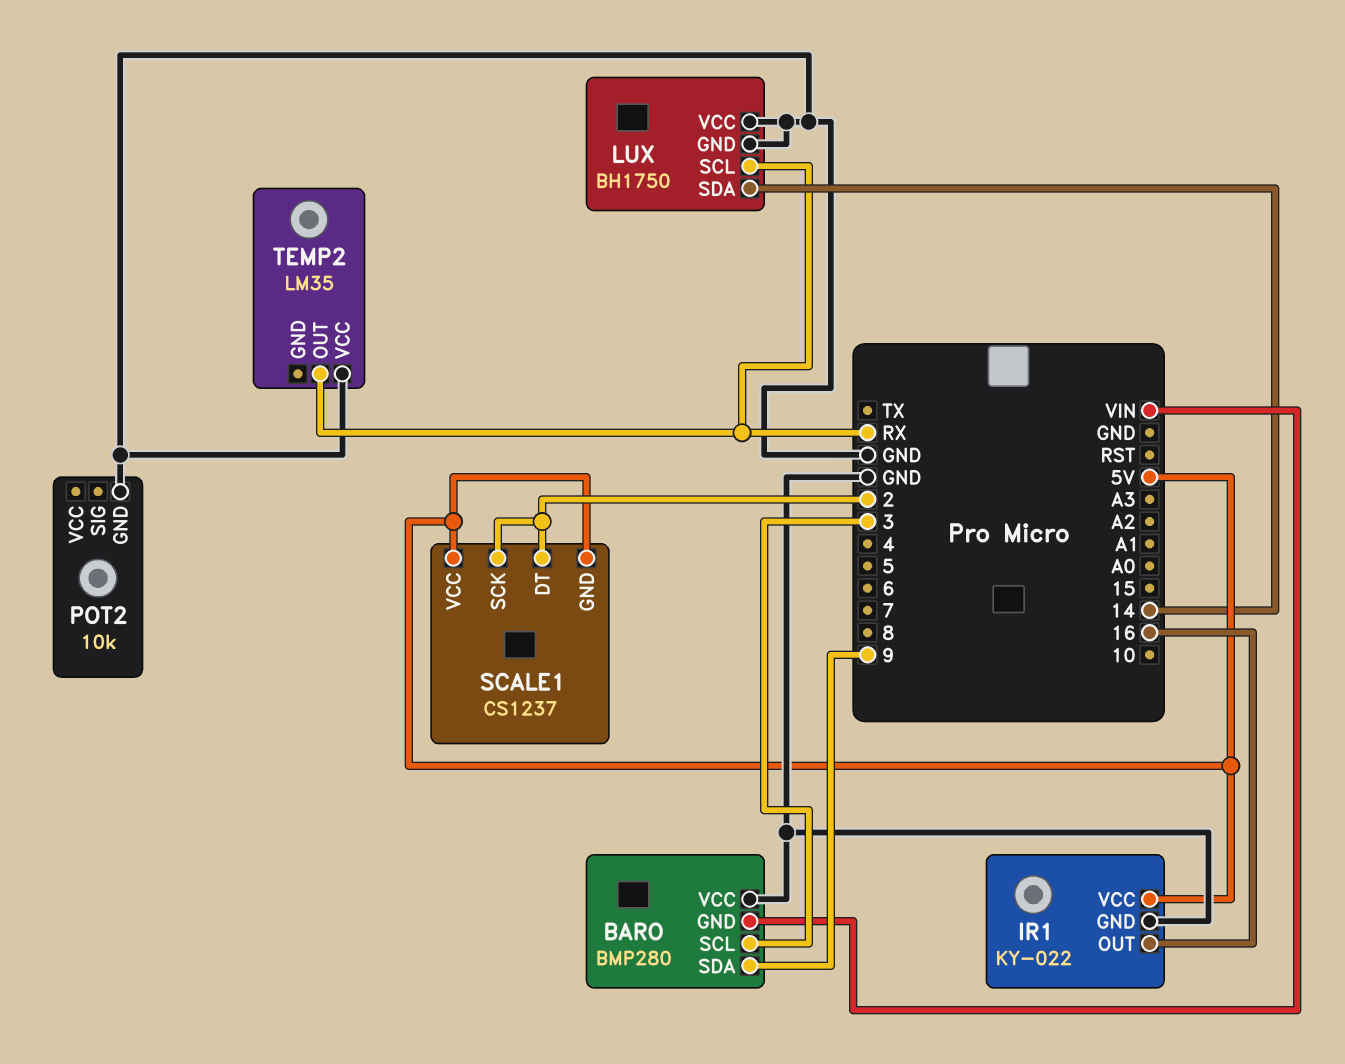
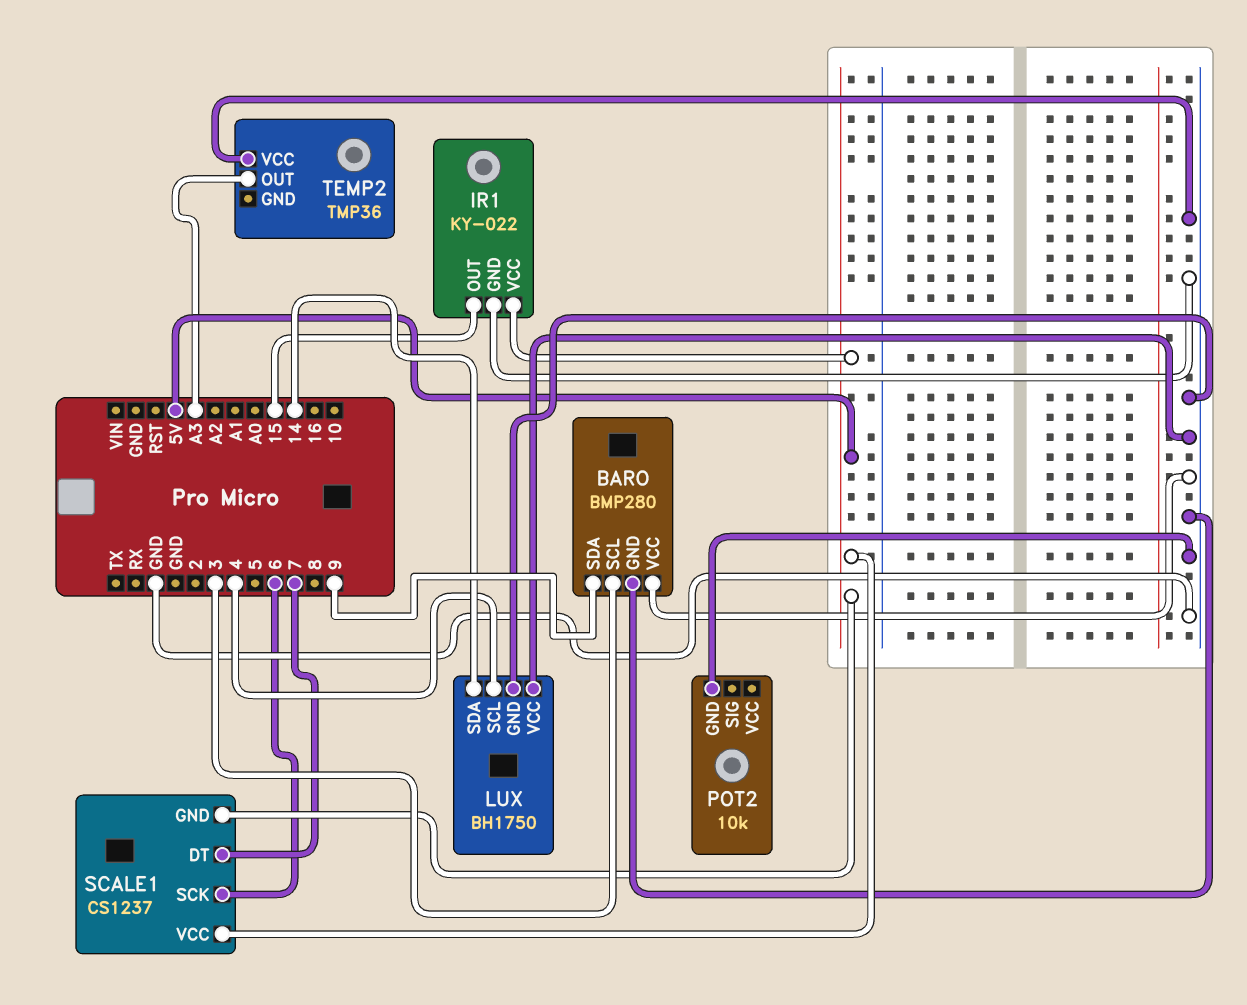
BARO pin GND: VIN -> GND
IR1 pin OUT: 16 -> 15
LUX pin SCL: RX -> 4
SCALE1 pin DT: 2 -> 7
SCALE1 pin SCK: 2 -> 6
TEMP2: LM35 -> TMP36
TEMP2 pin OUT: RX -> A3

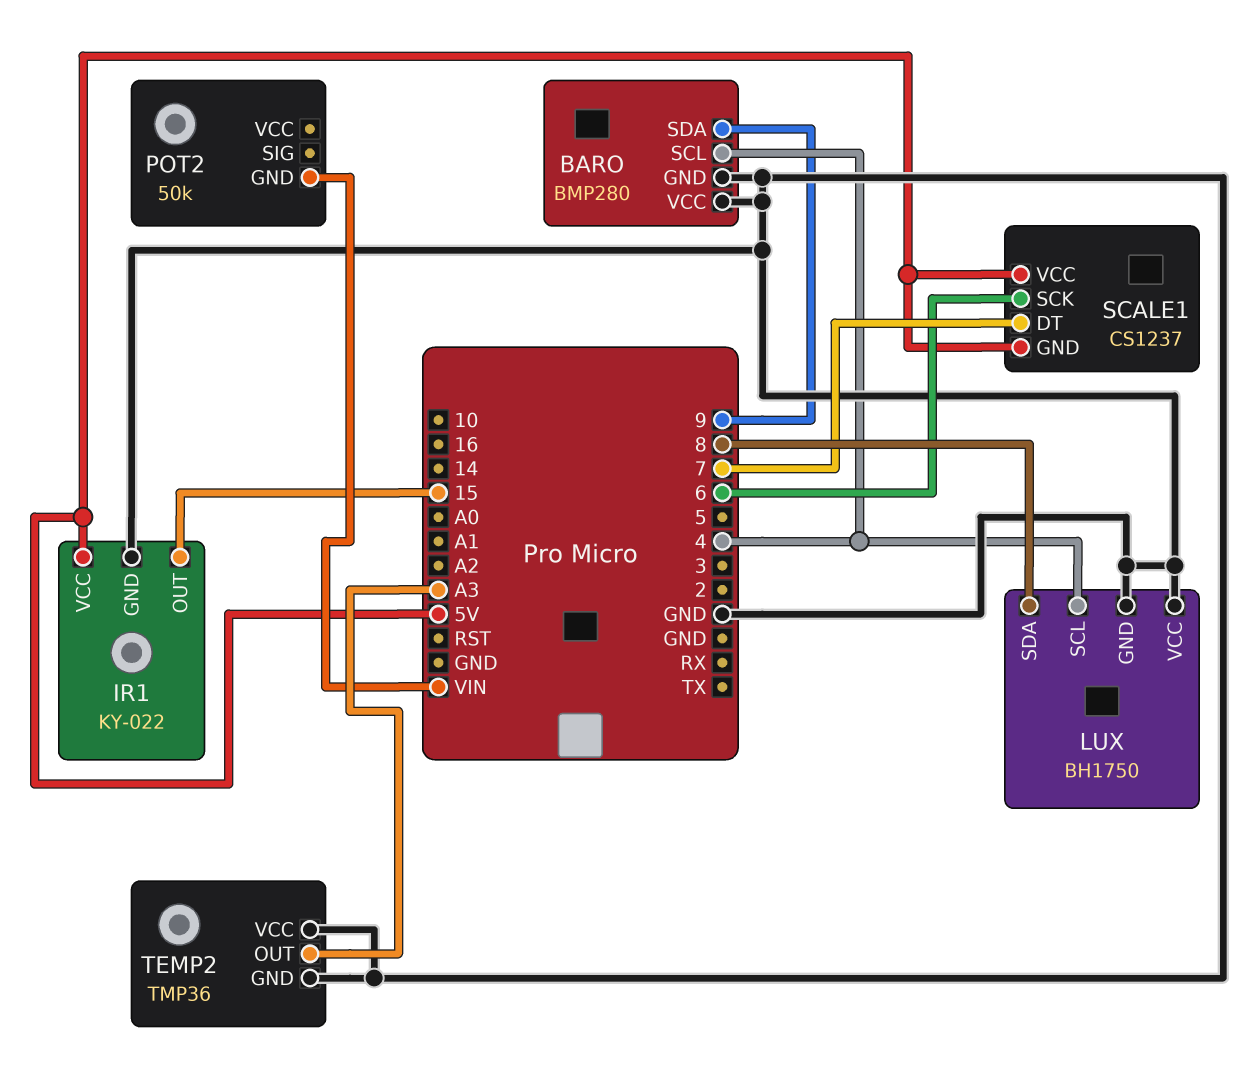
BARO pin SCL: 3 -> 4
LUX pin SDA: 14 -> 8
POT2: 10k -> 50k
POT2 pin GND: GND -> VIN
TEMP2 pin GND: none -> GND

